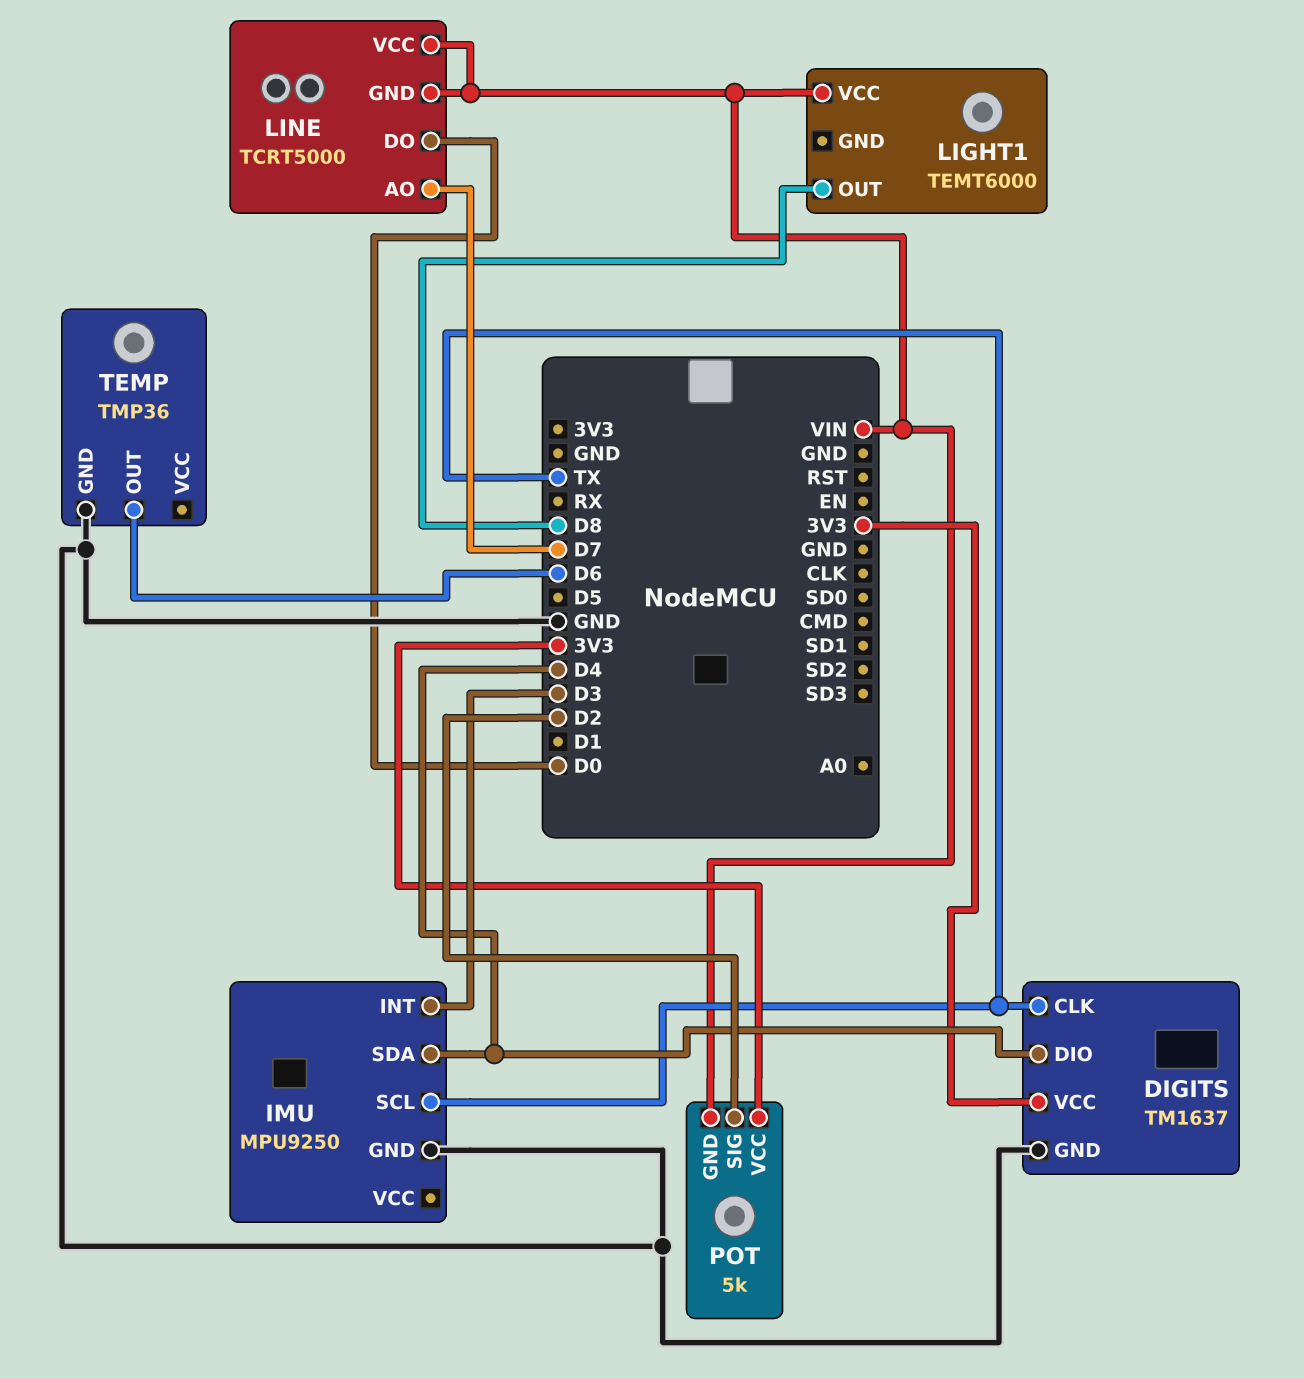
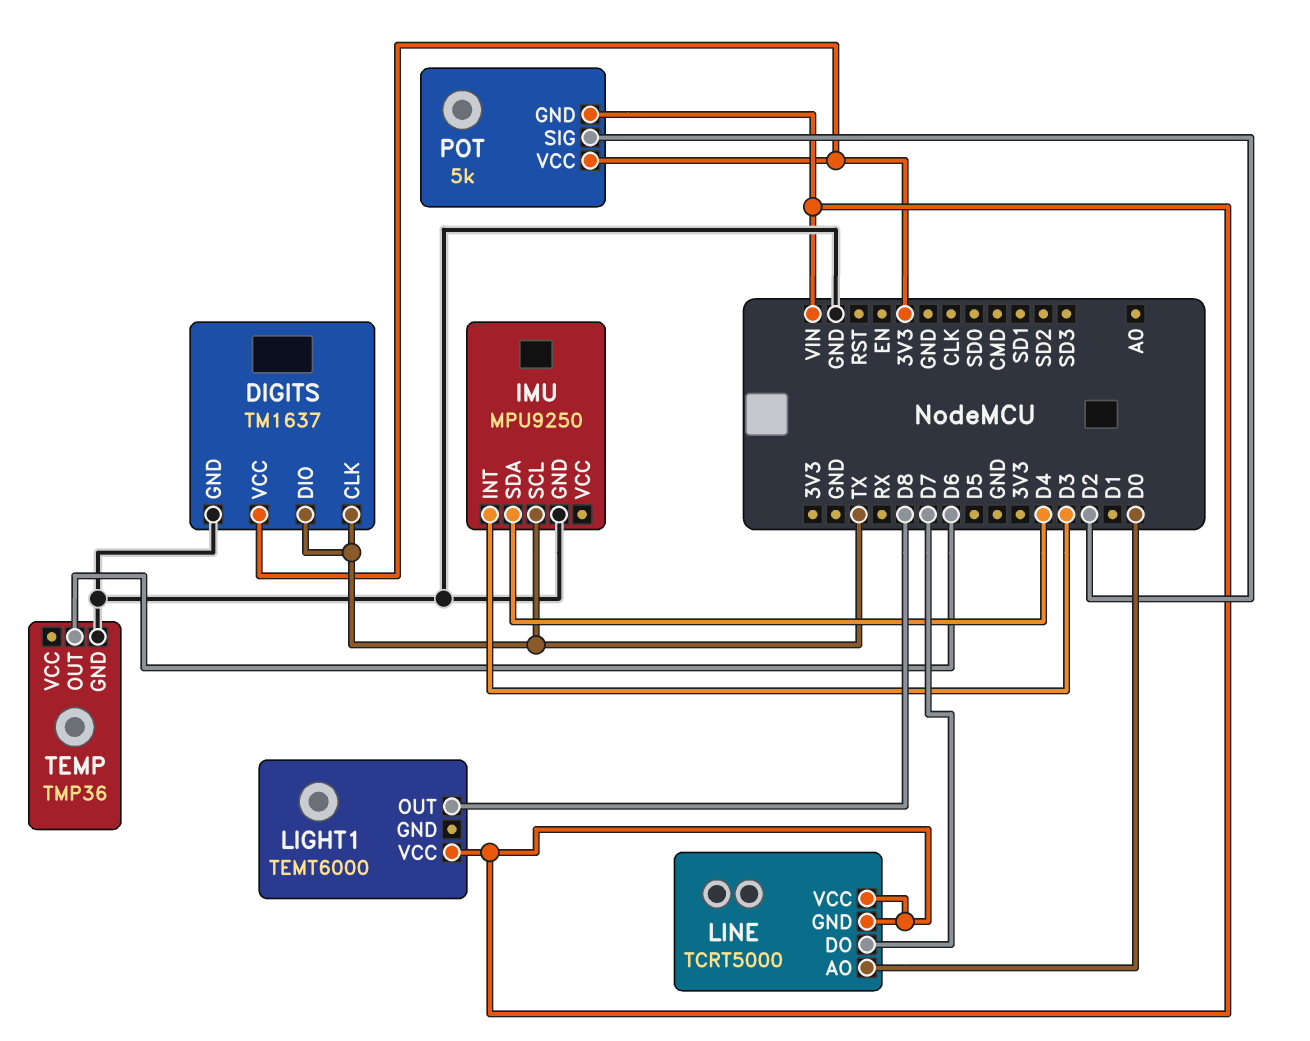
DIGITS pin DIO: D4 -> TX
LINE pin AO: D7 -> D0
LINE pin DO: D0 -> D7

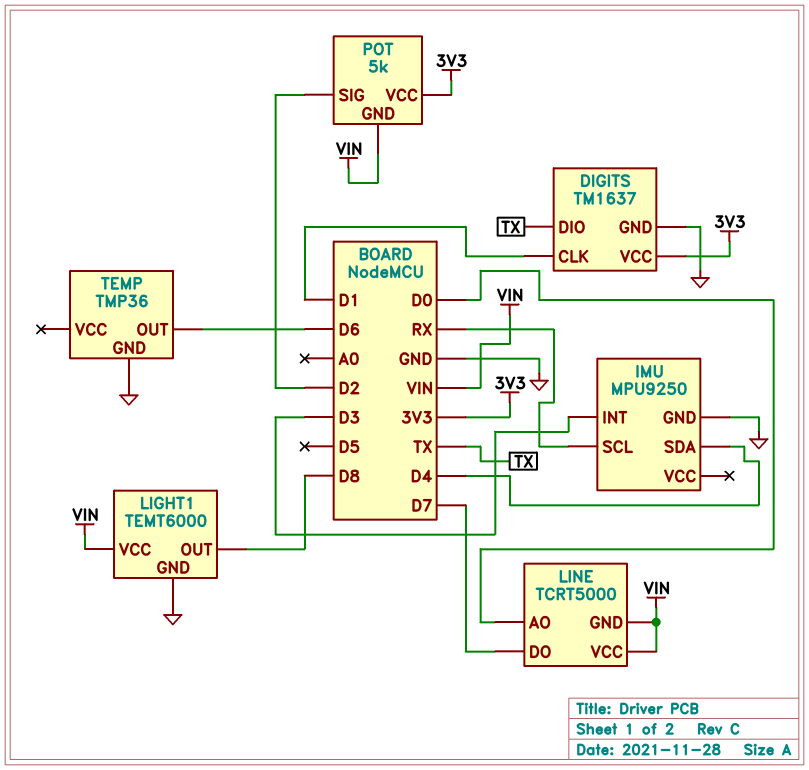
DIGITS pin CLK: TX -> D1
IMU pin SCL: TX -> RX
LIGHT1 pin GND: none -> GND

